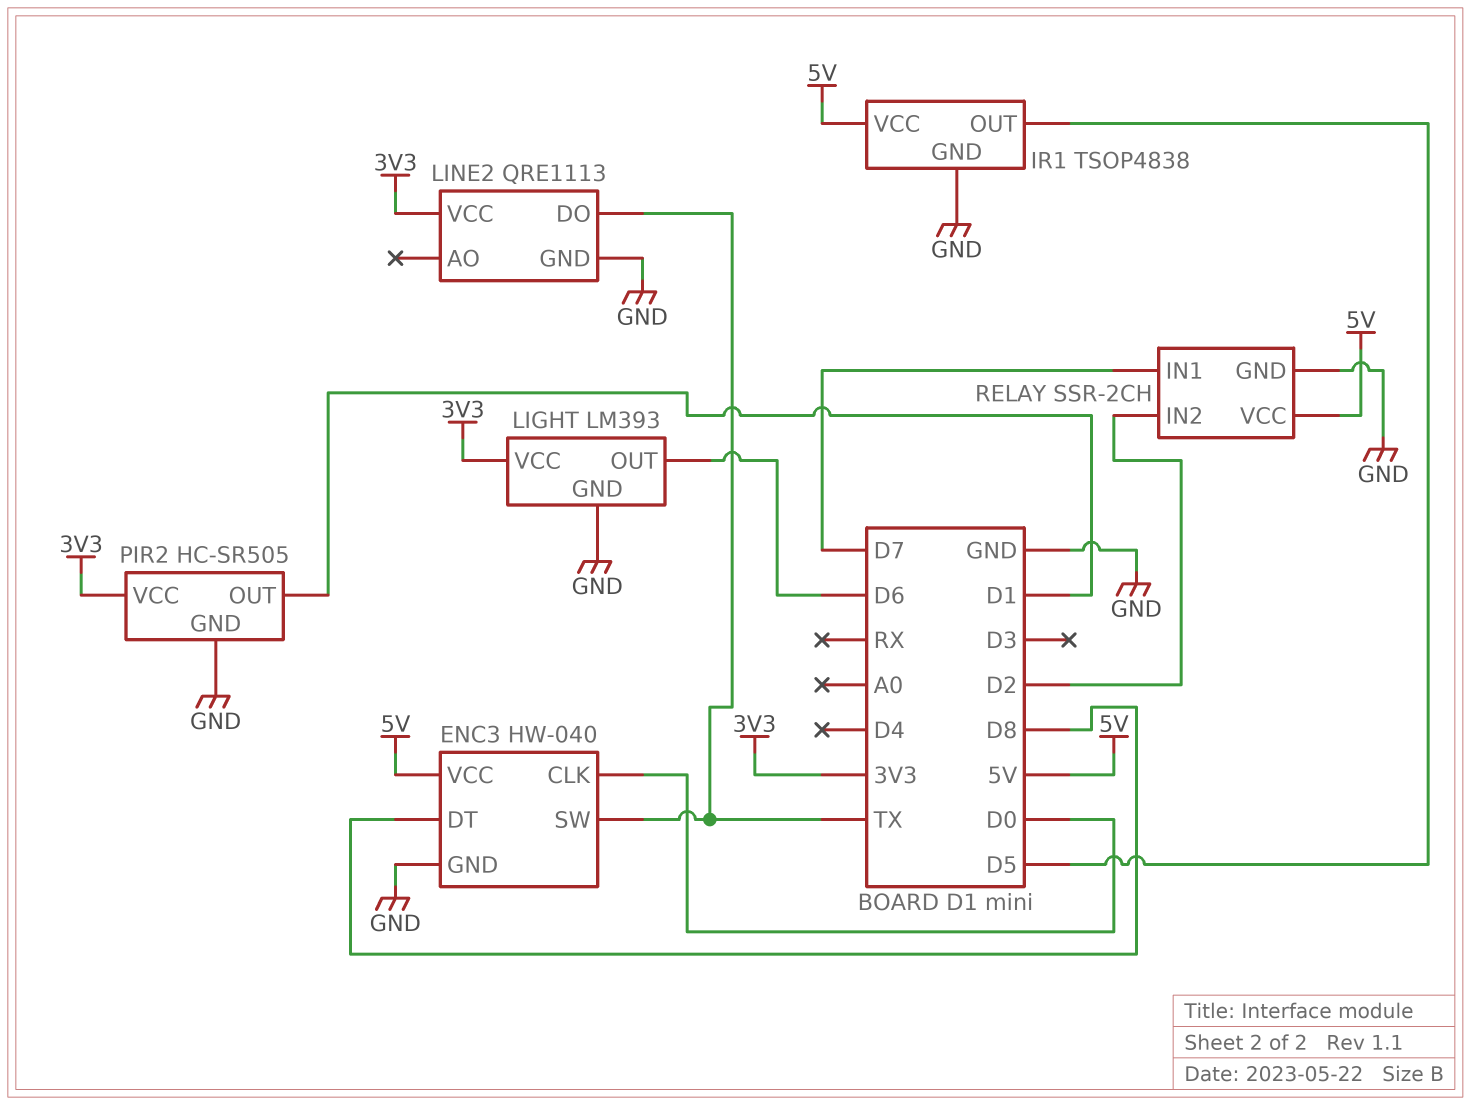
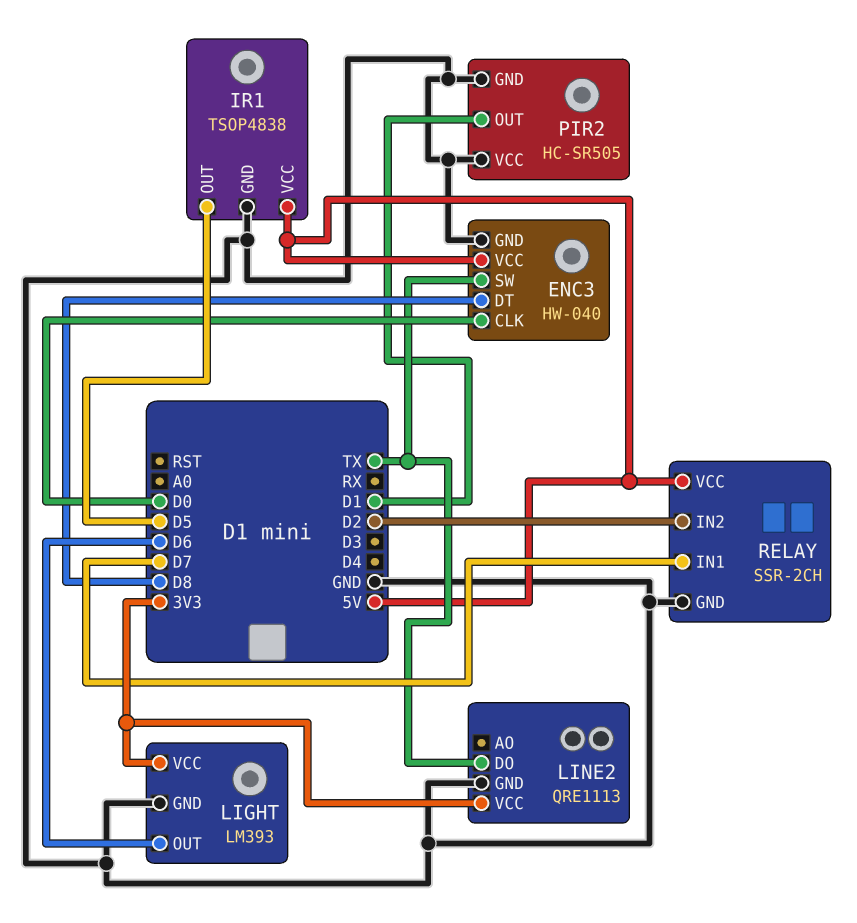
PIR2 pin VCC: 3V3 -> GND

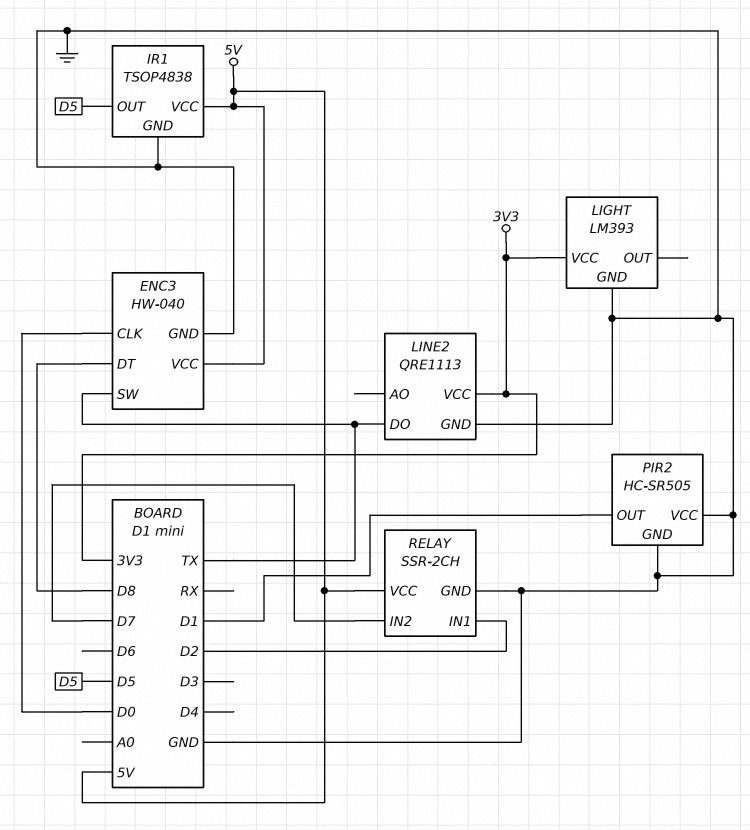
LIGHT pin OUT: D6 -> none
RELAY pin IN1: D7 -> D2
RELAY pin IN2: D2 -> D7

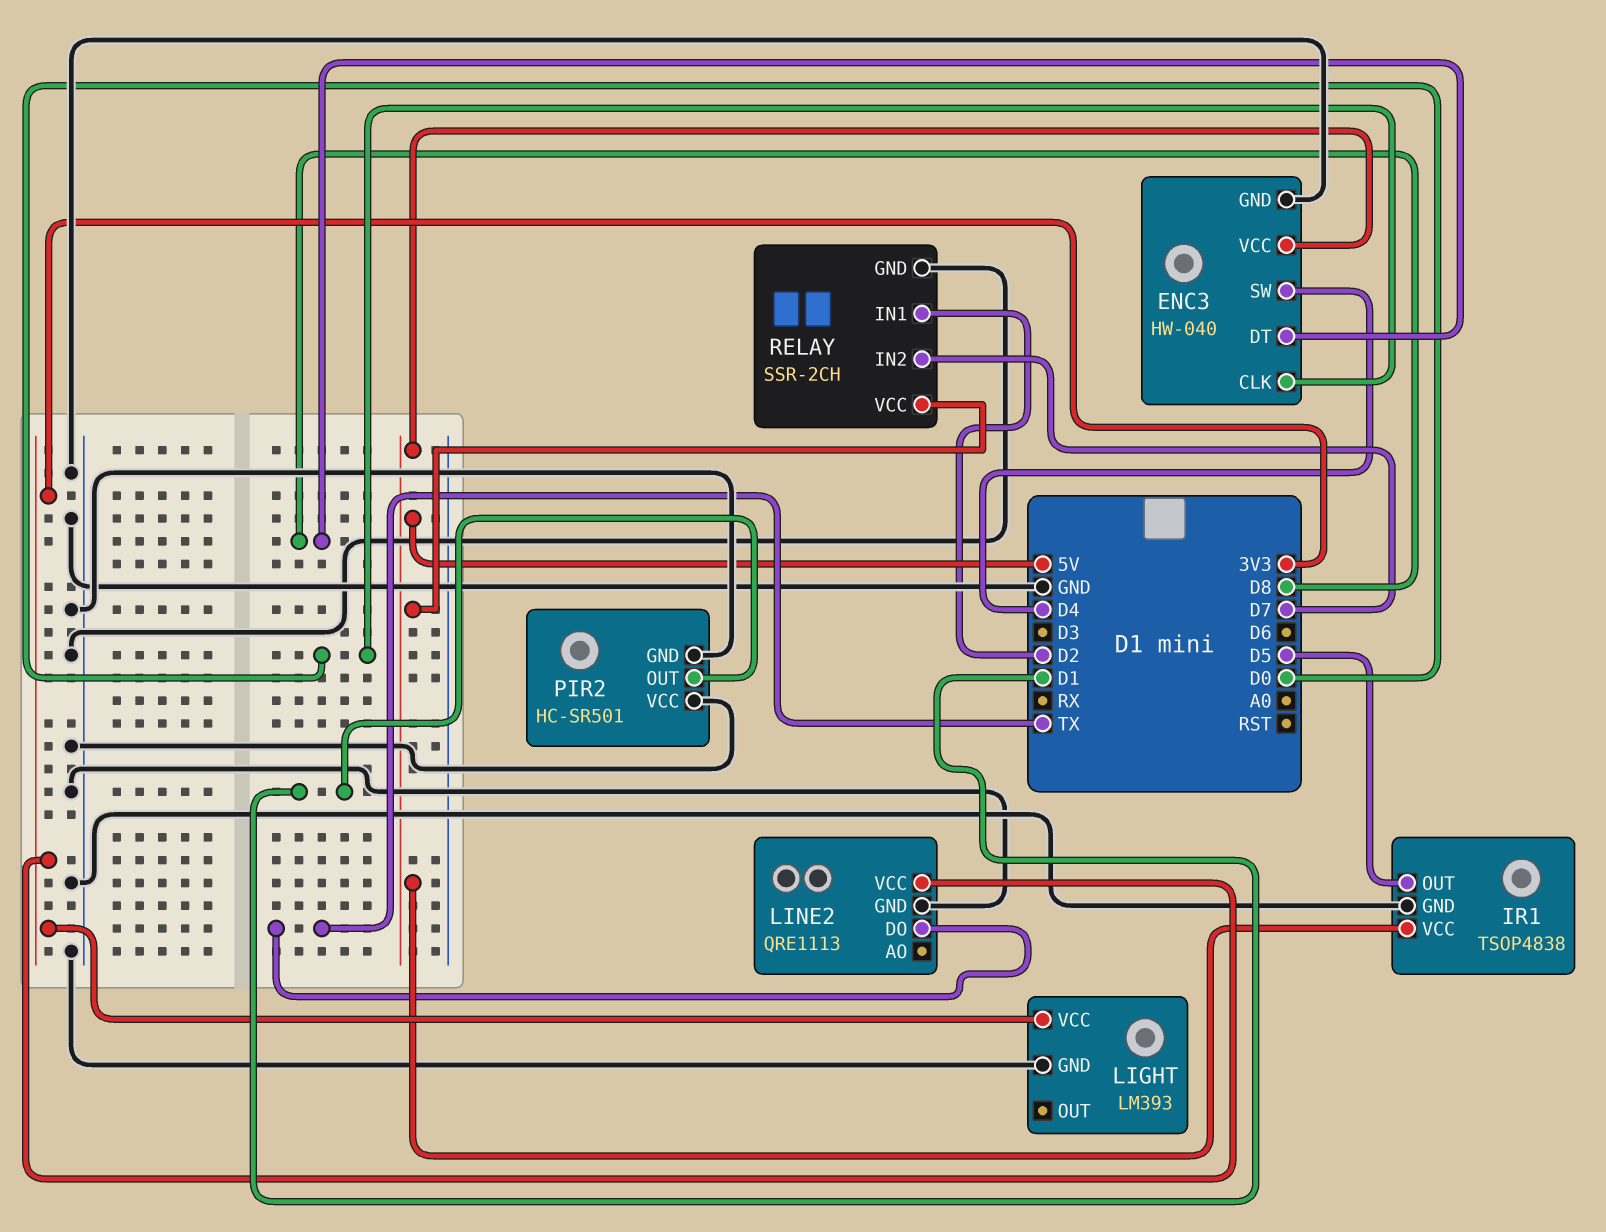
ENC3 pin SW: TX -> D4
PIR2: HC-SR505 -> HC-SR501

